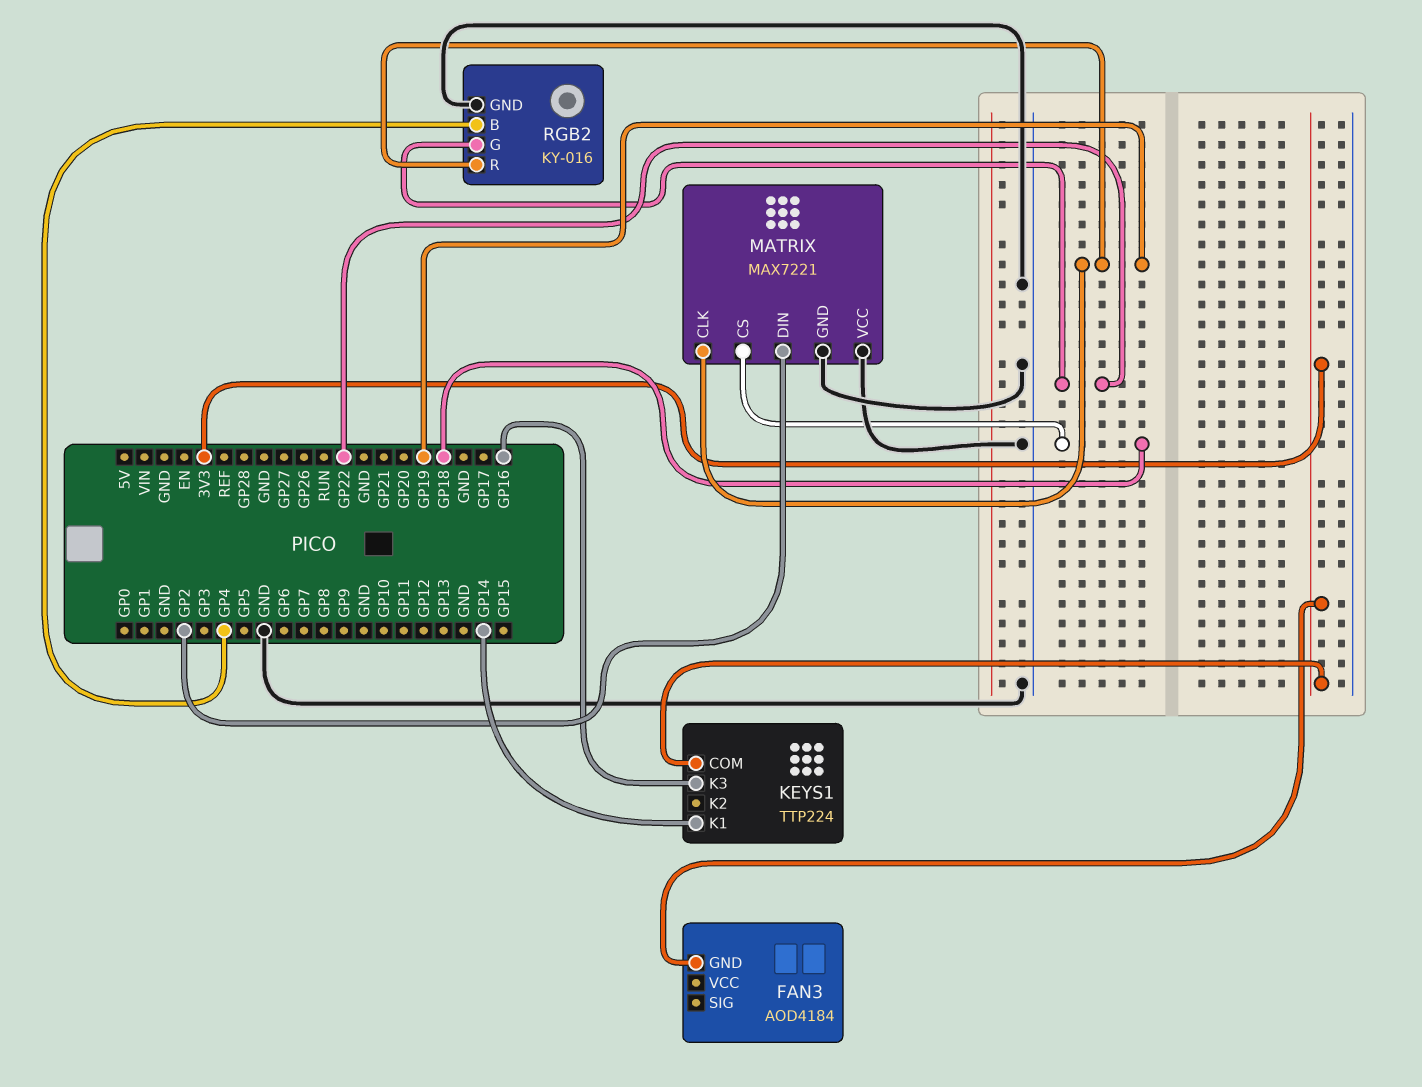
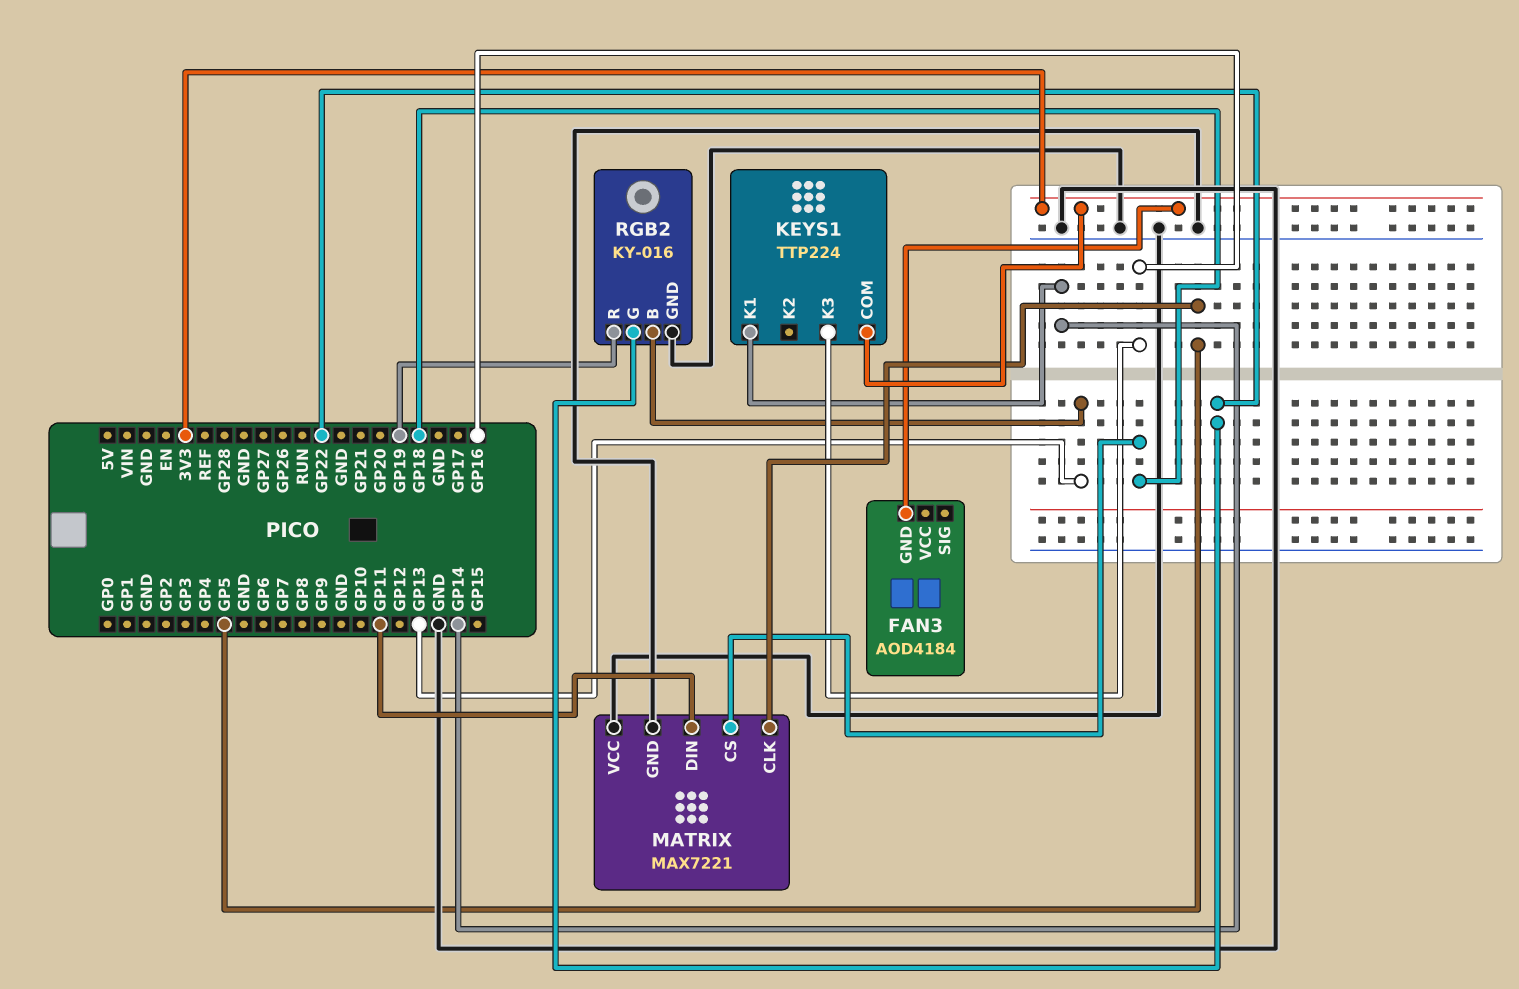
MATRIX pin CLK: GP19 -> GP5
MATRIX pin DIN: GP2 -> GP11
RGB2 pin B: GP4 -> GP13

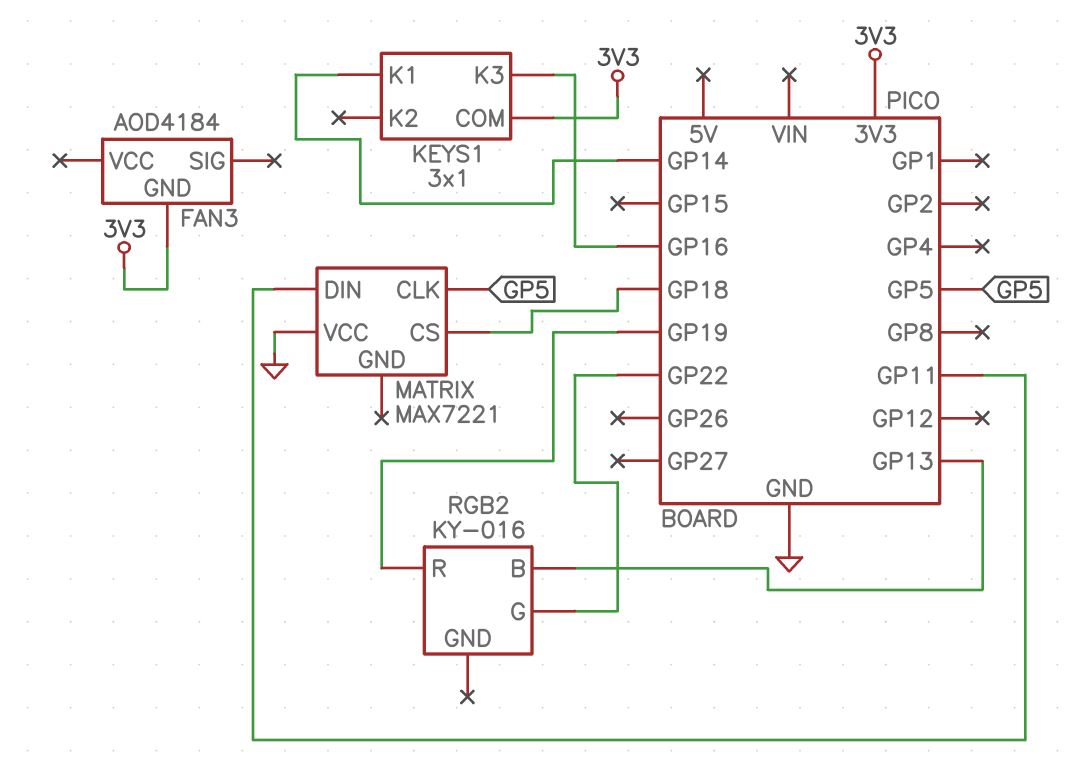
KEYS1: TTP224 -> 3x1
MATRIX pin GND: GND -> none
RGB2 pin GND: GND -> none

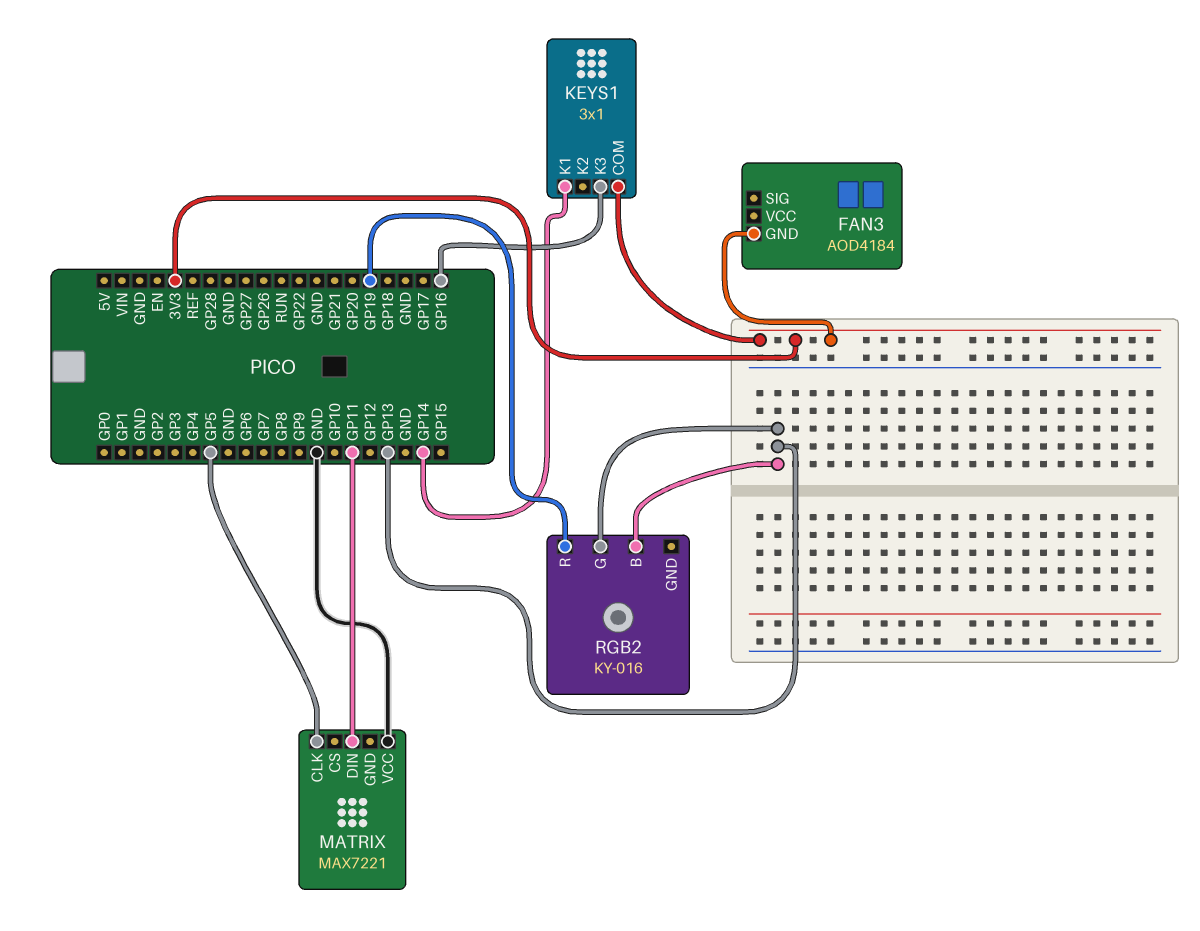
MATRIX pin CS: GP18 -> none
RGB2 pin G: GP22 -> GP13

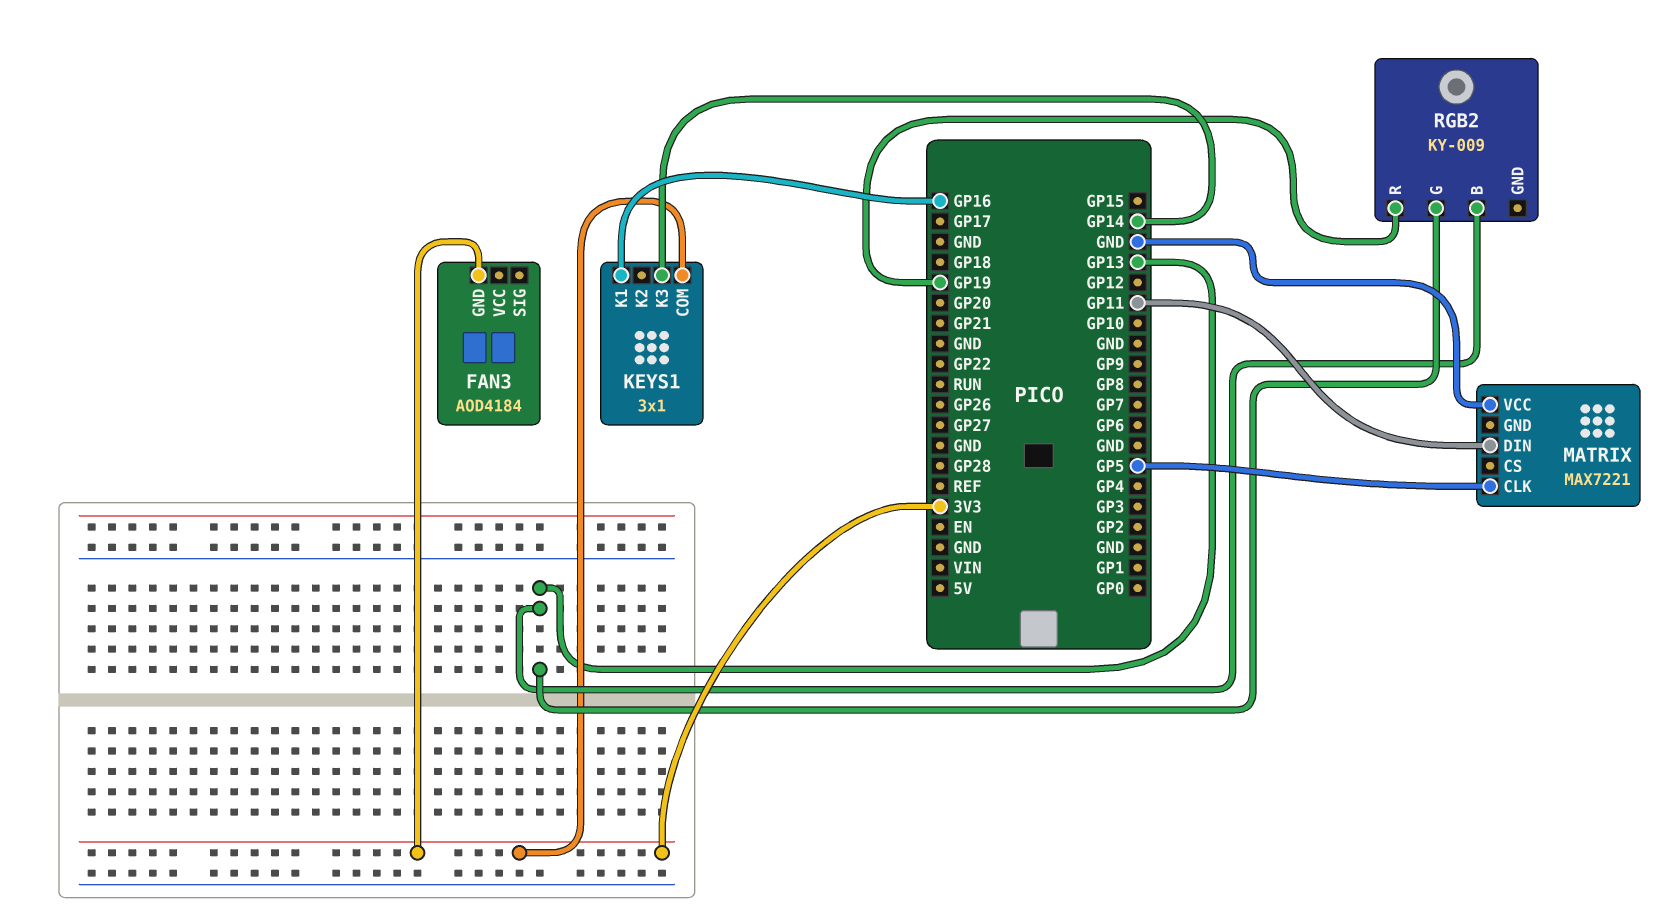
KEYS1 pin K1: GP14 -> GP16
KEYS1 pin K3: GP16 -> GP14
RGB2: KY-016 -> KY-009

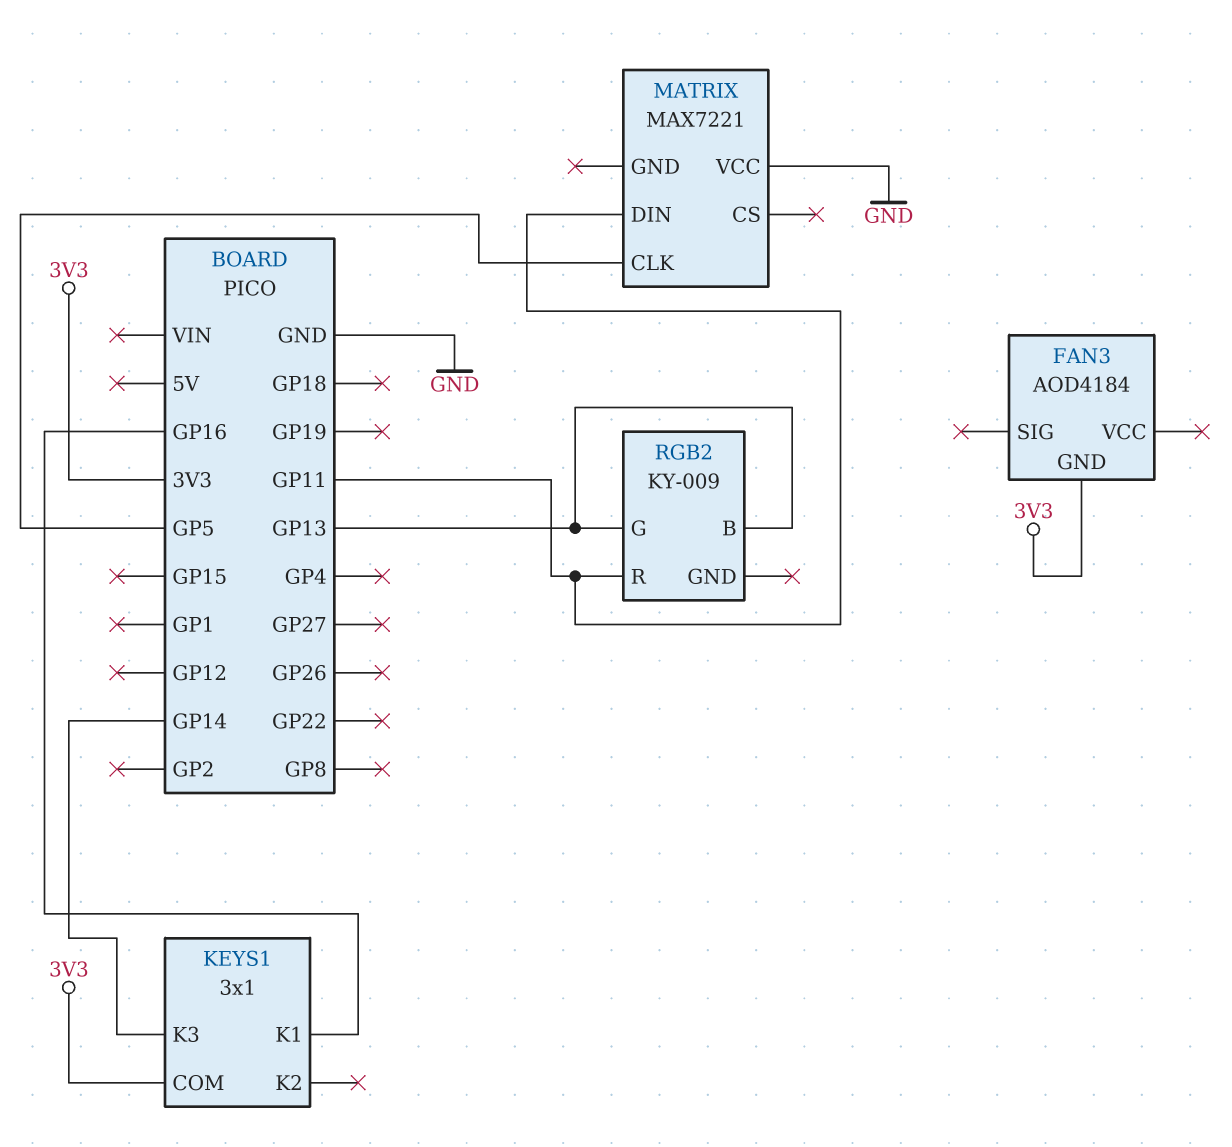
RGB2 pin R: GP19 -> GP11

